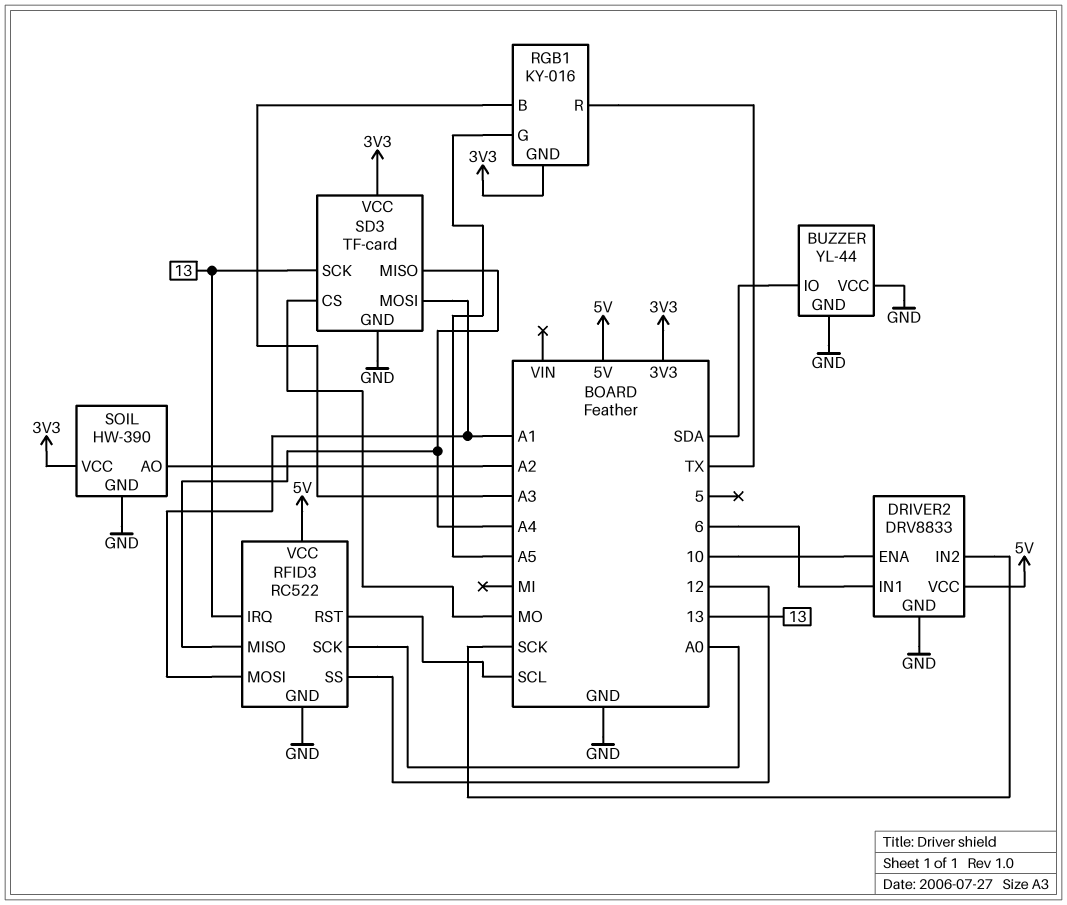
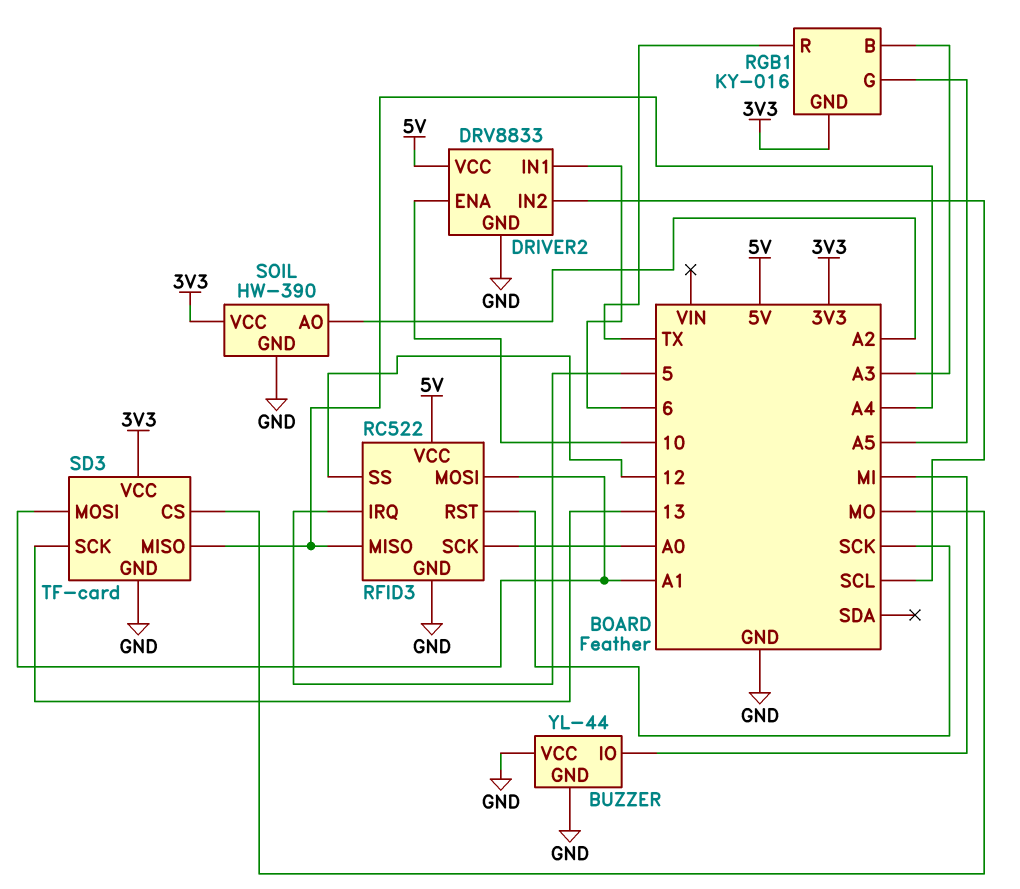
BUZZER pin IO: SDA -> MI
DRIVER2 pin IN2: SCK -> SCL
RFID3 pin IRQ: 13 -> 5
RFID3 pin RST: SCL -> SCK

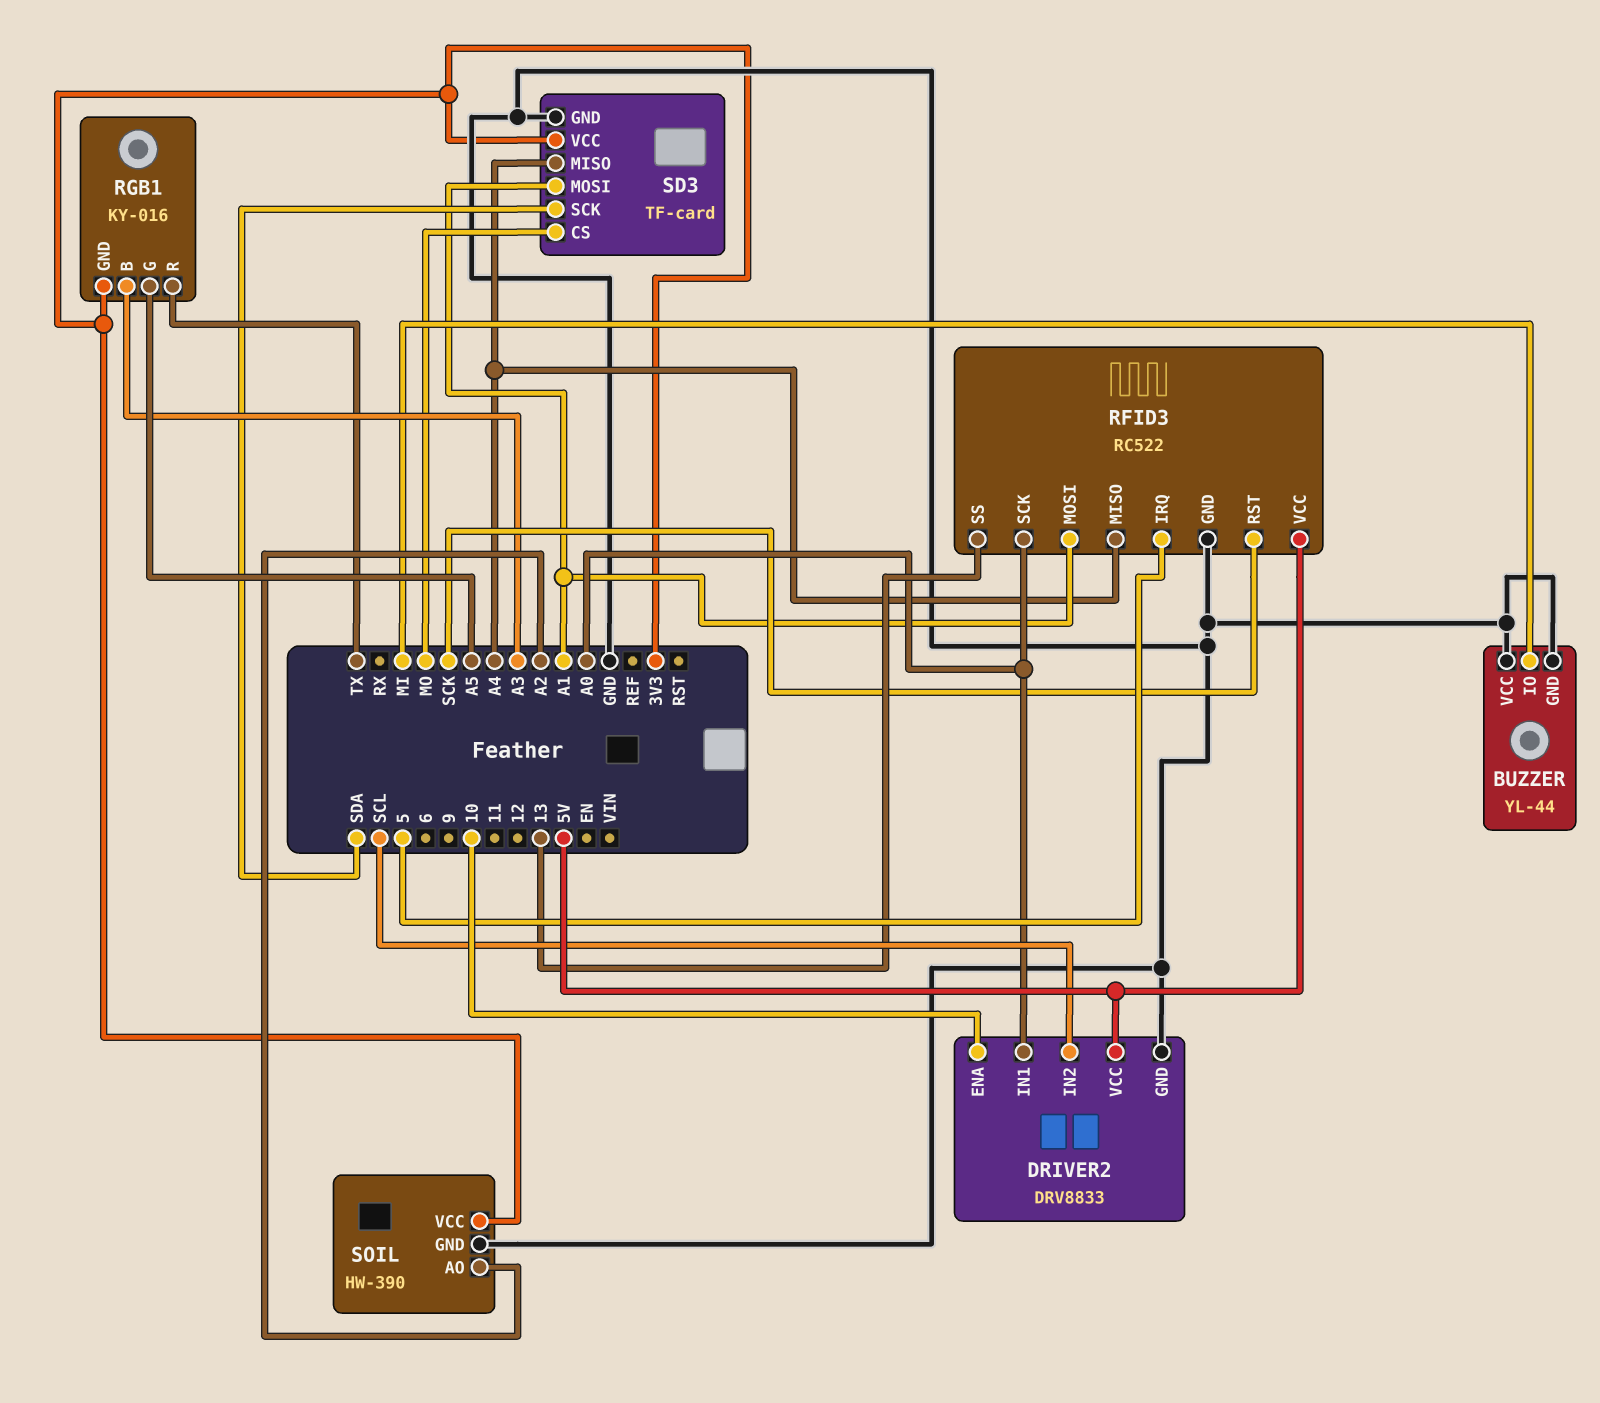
DRIVER2 pin IN1: 6 -> A0
RFID3 pin SS: 12 -> 13
SD3 pin SCK: 13 -> SDA

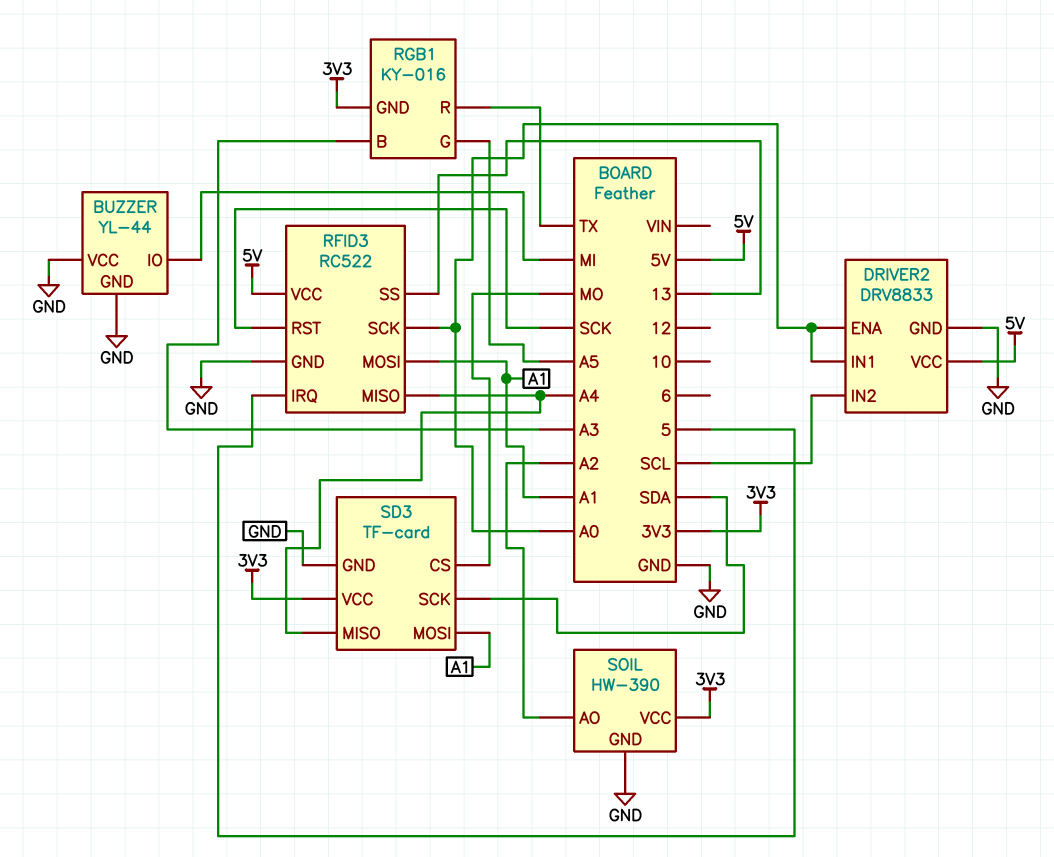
DRIVER2 pin ENA: 10 -> A0

